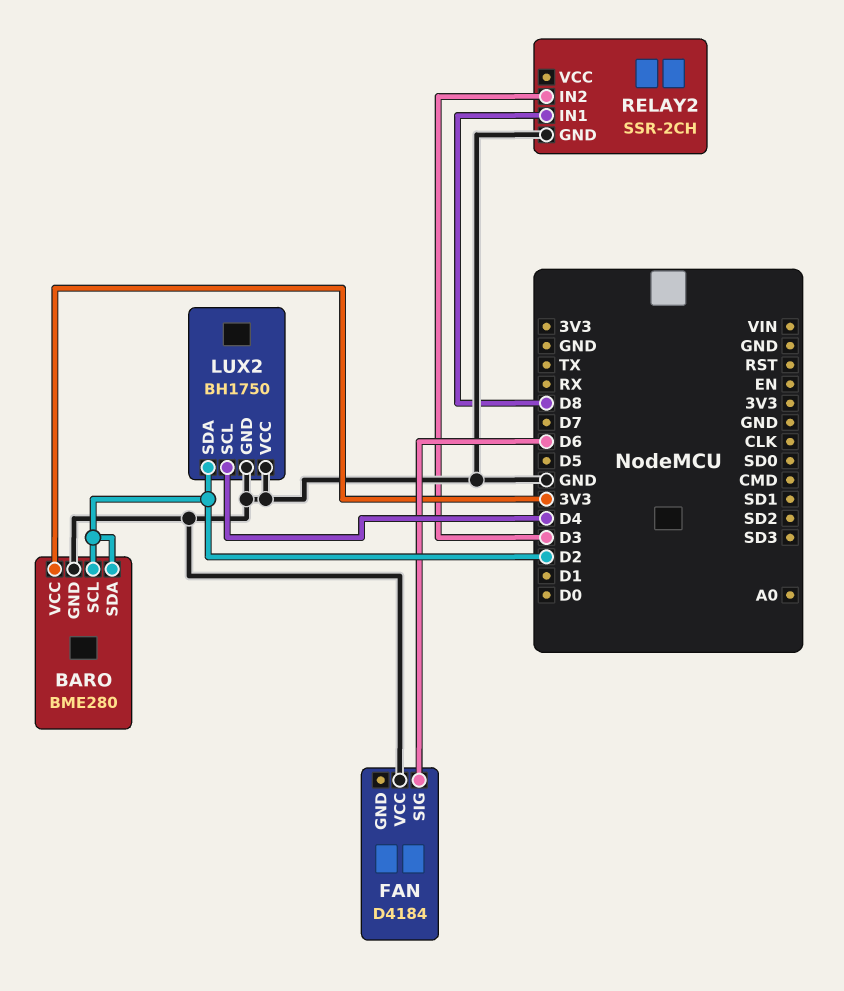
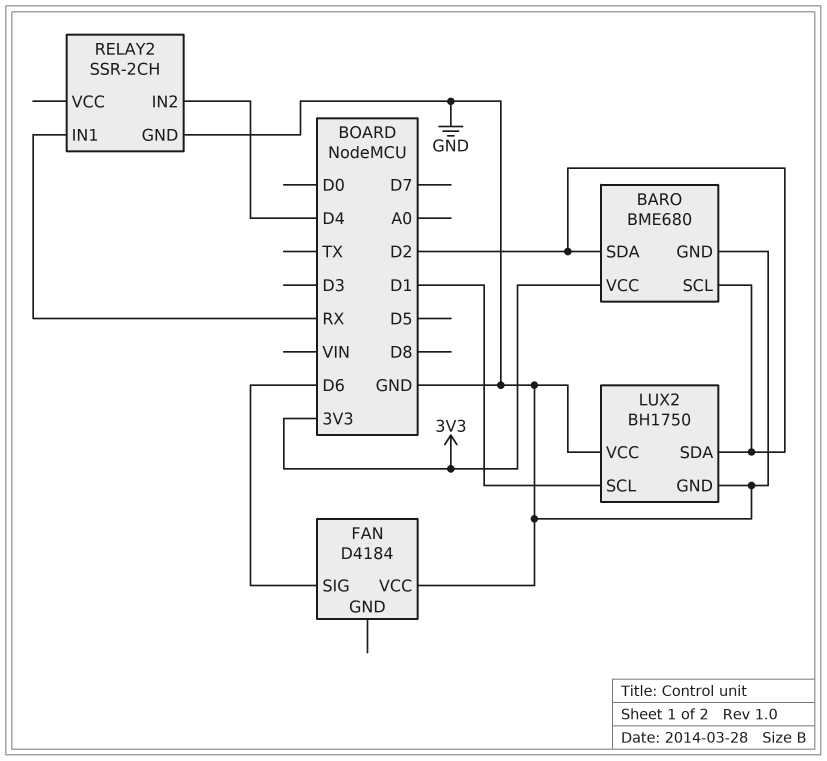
BARO: BME280 -> BME680
LUX2 pin SCL: D4 -> D1
RELAY2 pin IN1: D8 -> RX
RELAY2 pin IN2: D3 -> D4

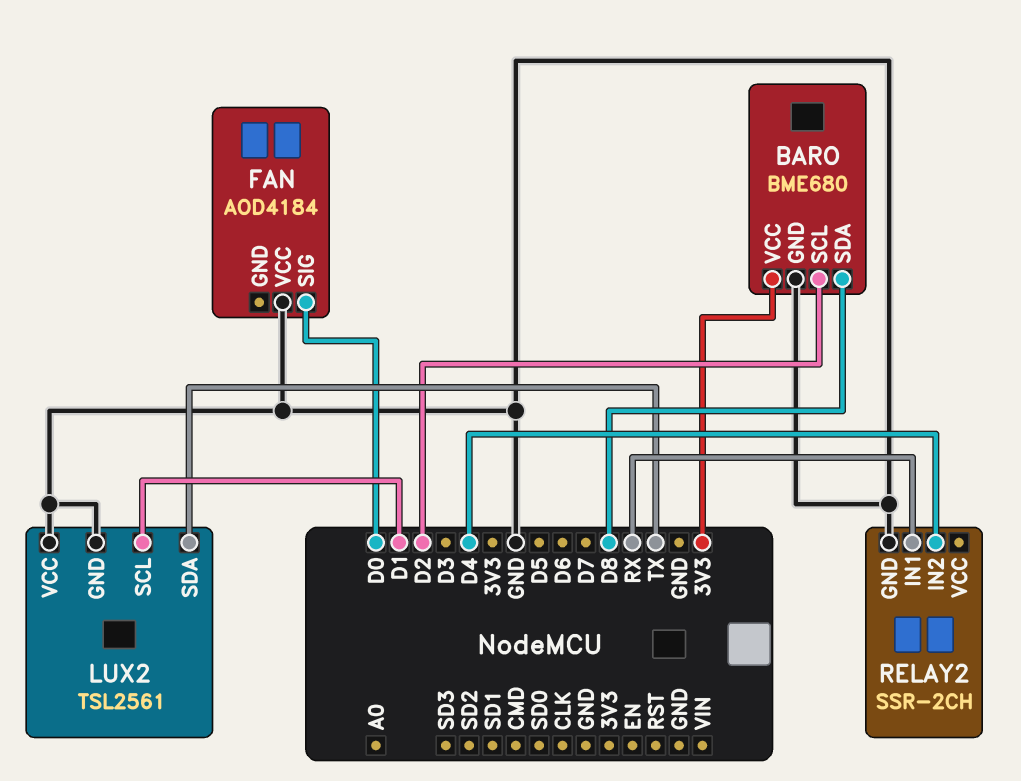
BARO pin SDA: D2 -> D8
FAN: D4184 -> AOD4184
FAN pin SIG: D6 -> D0
LUX2: BH1750 -> TSL2561
LUX2 pin SDA: D2 -> TX

